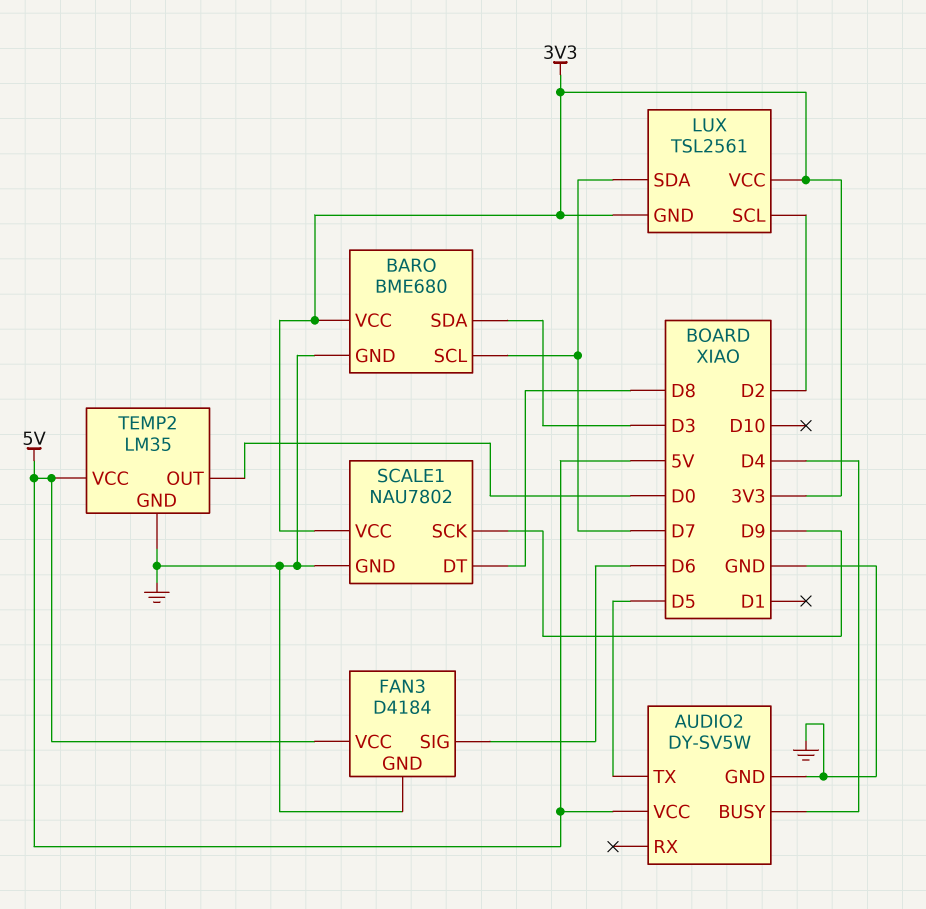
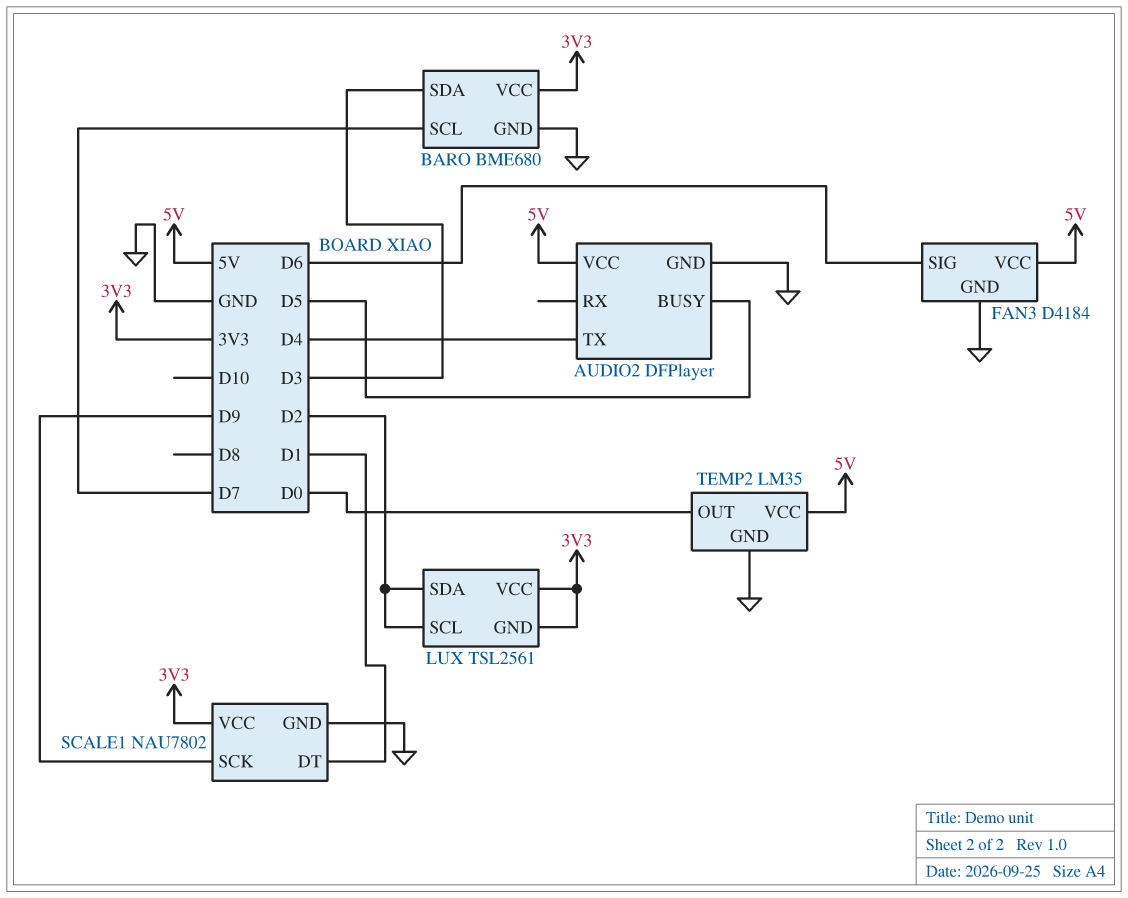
AUDIO2: DY-SV5W -> DFPlayer
AUDIO2 pin BUSY: D4 -> D5
AUDIO2 pin TX: D5 -> D4
LUX pin SDA: D7 -> D2
SCALE1 pin DT: D8 -> D1

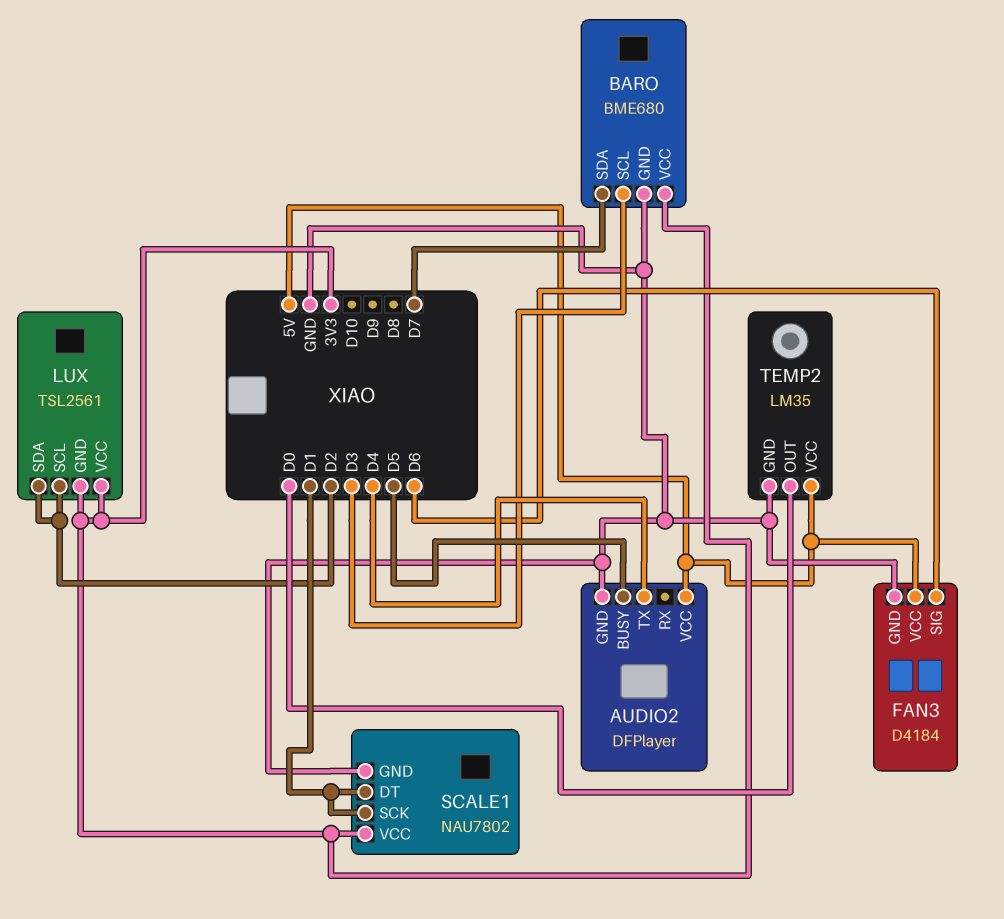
BARO pin SCL: D7 -> D3
BARO pin SDA: D3 -> D7
SCALE1 pin SCK: D9 -> D1

